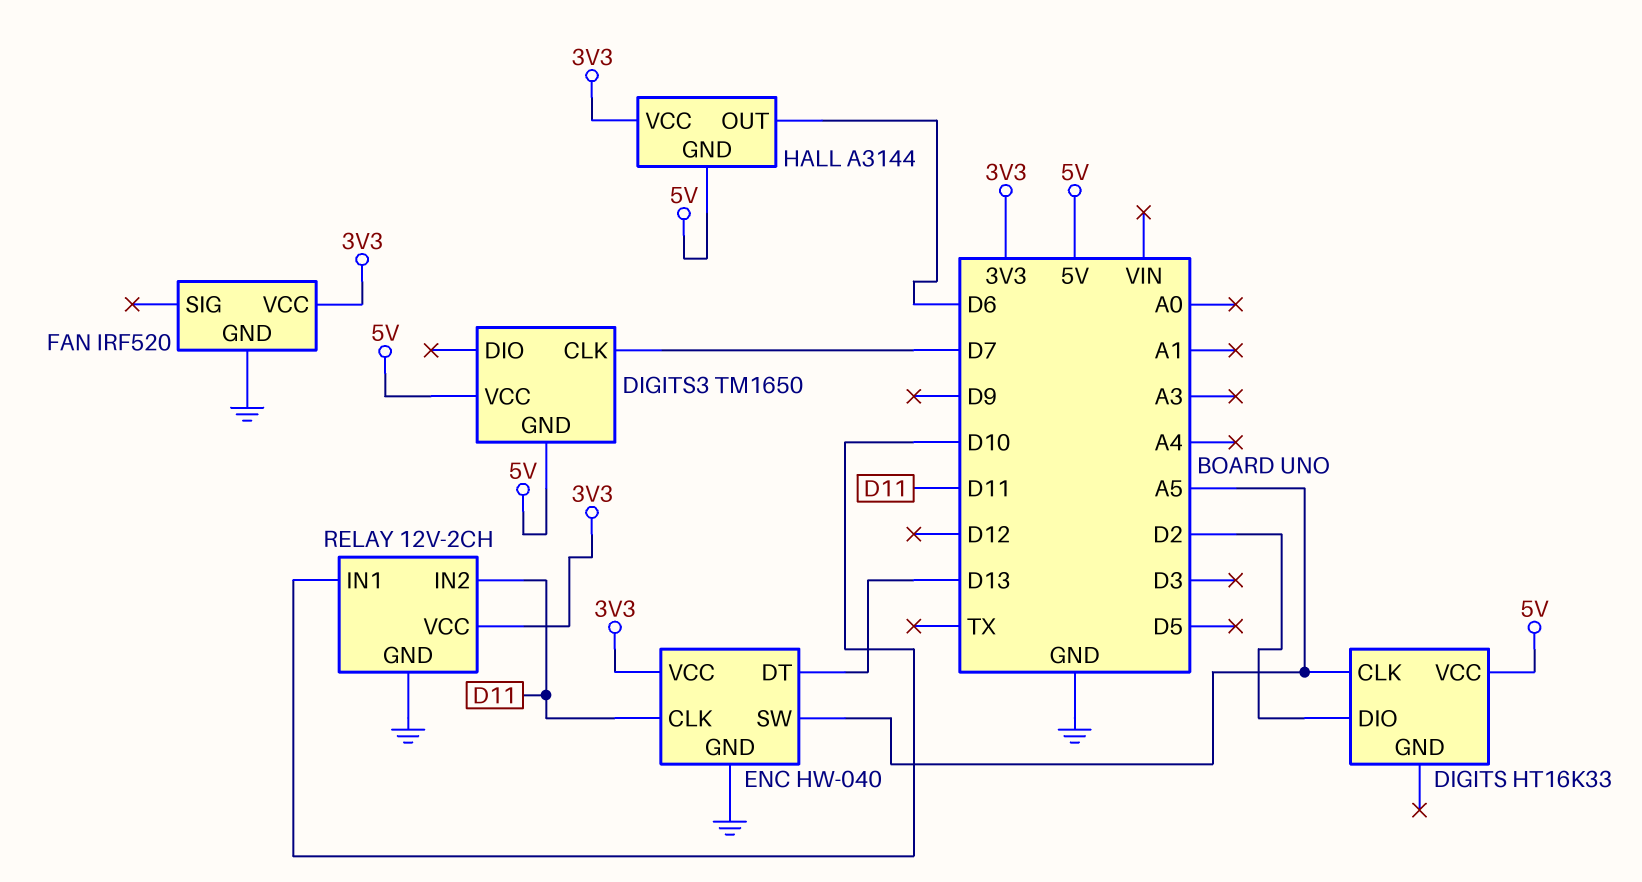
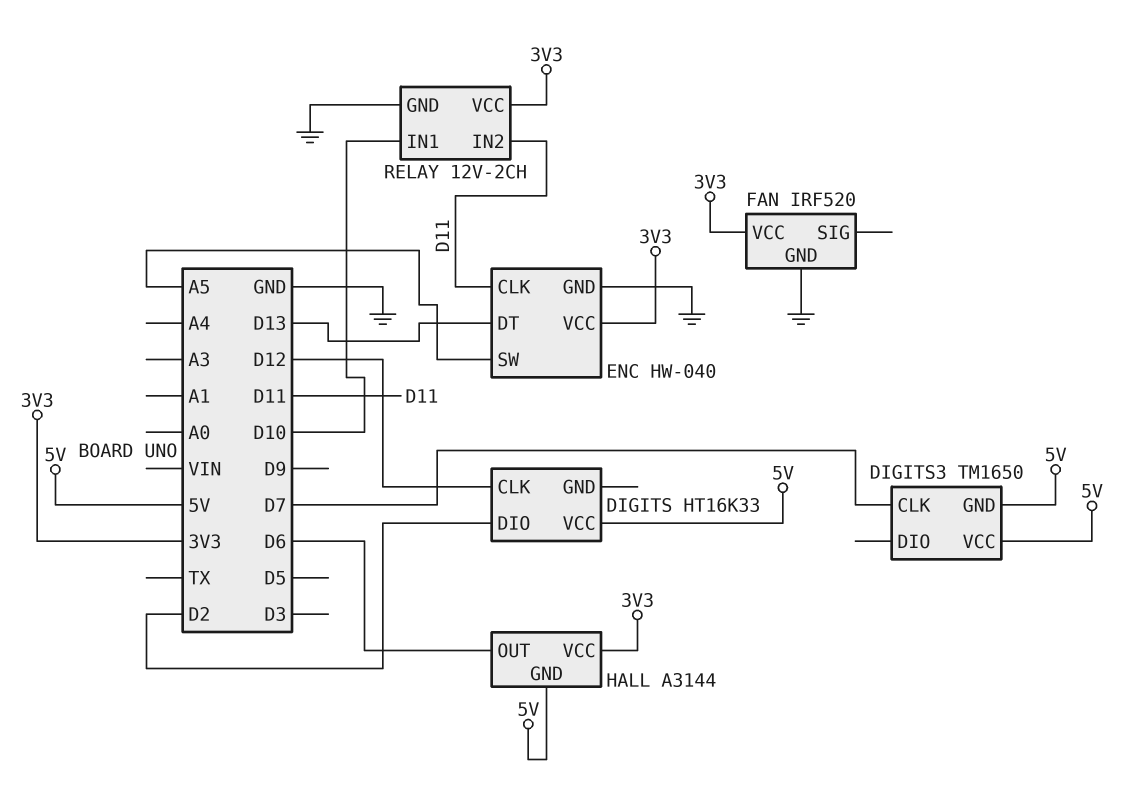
DIGITS pin CLK: A5 -> D12

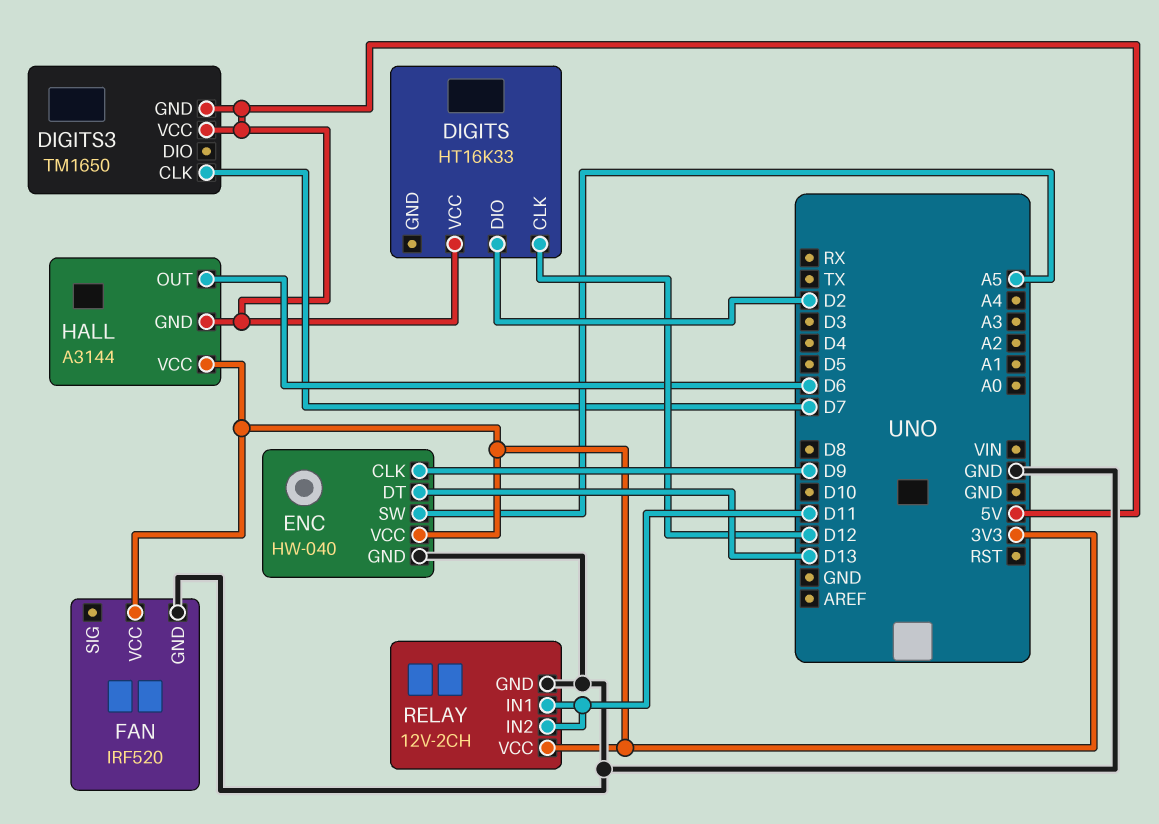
ENC pin CLK: D11 -> D9
RELAY pin IN1: D10 -> D11

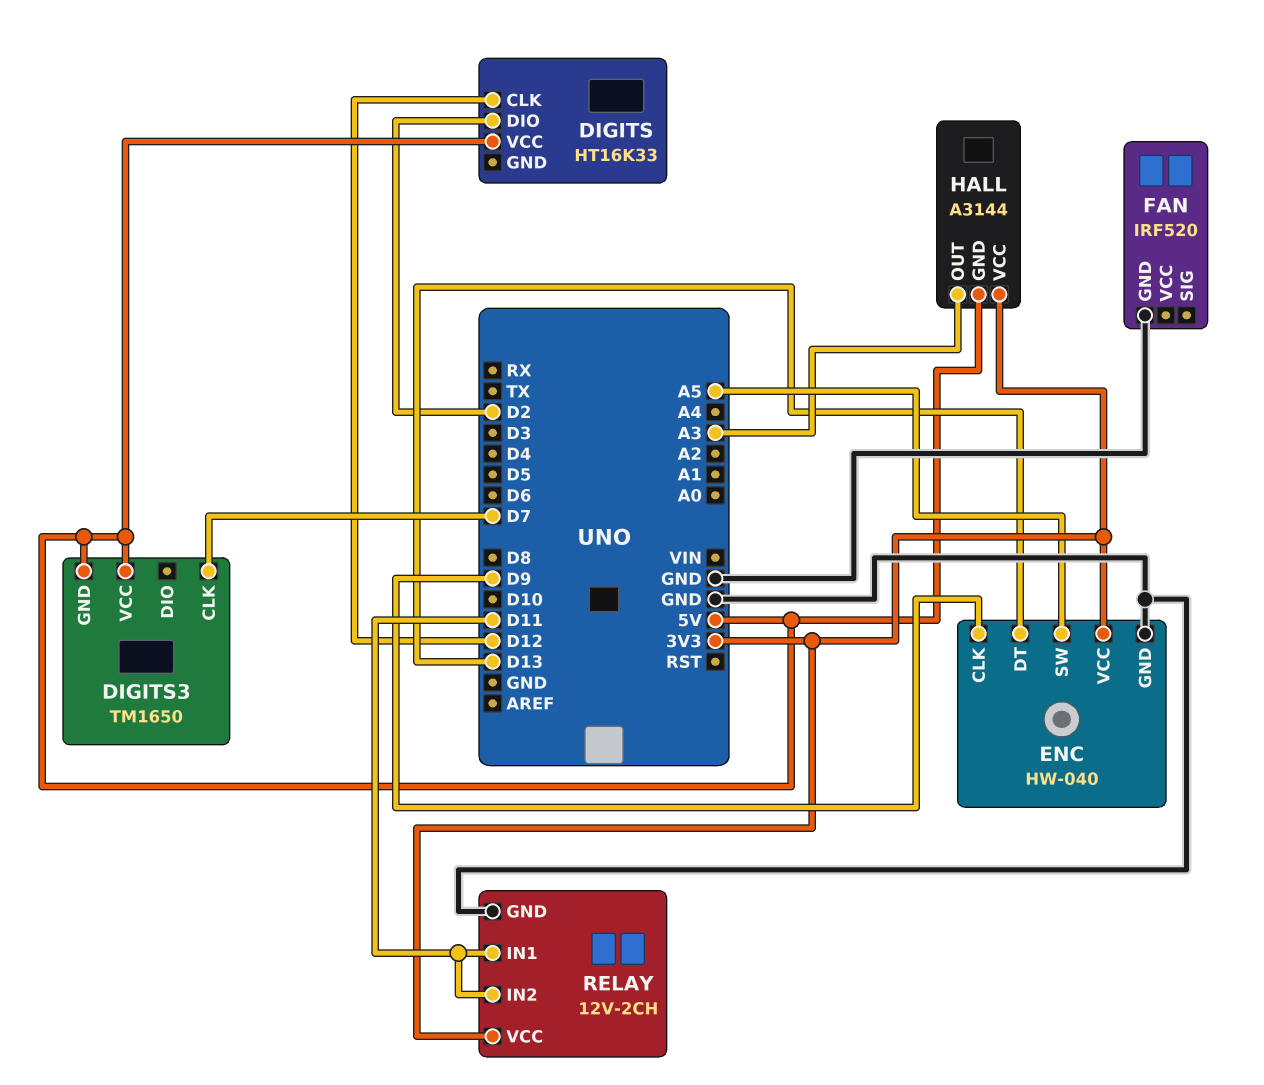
FAN pin VCC: 3V3 -> none
HALL pin OUT: D6 -> A3

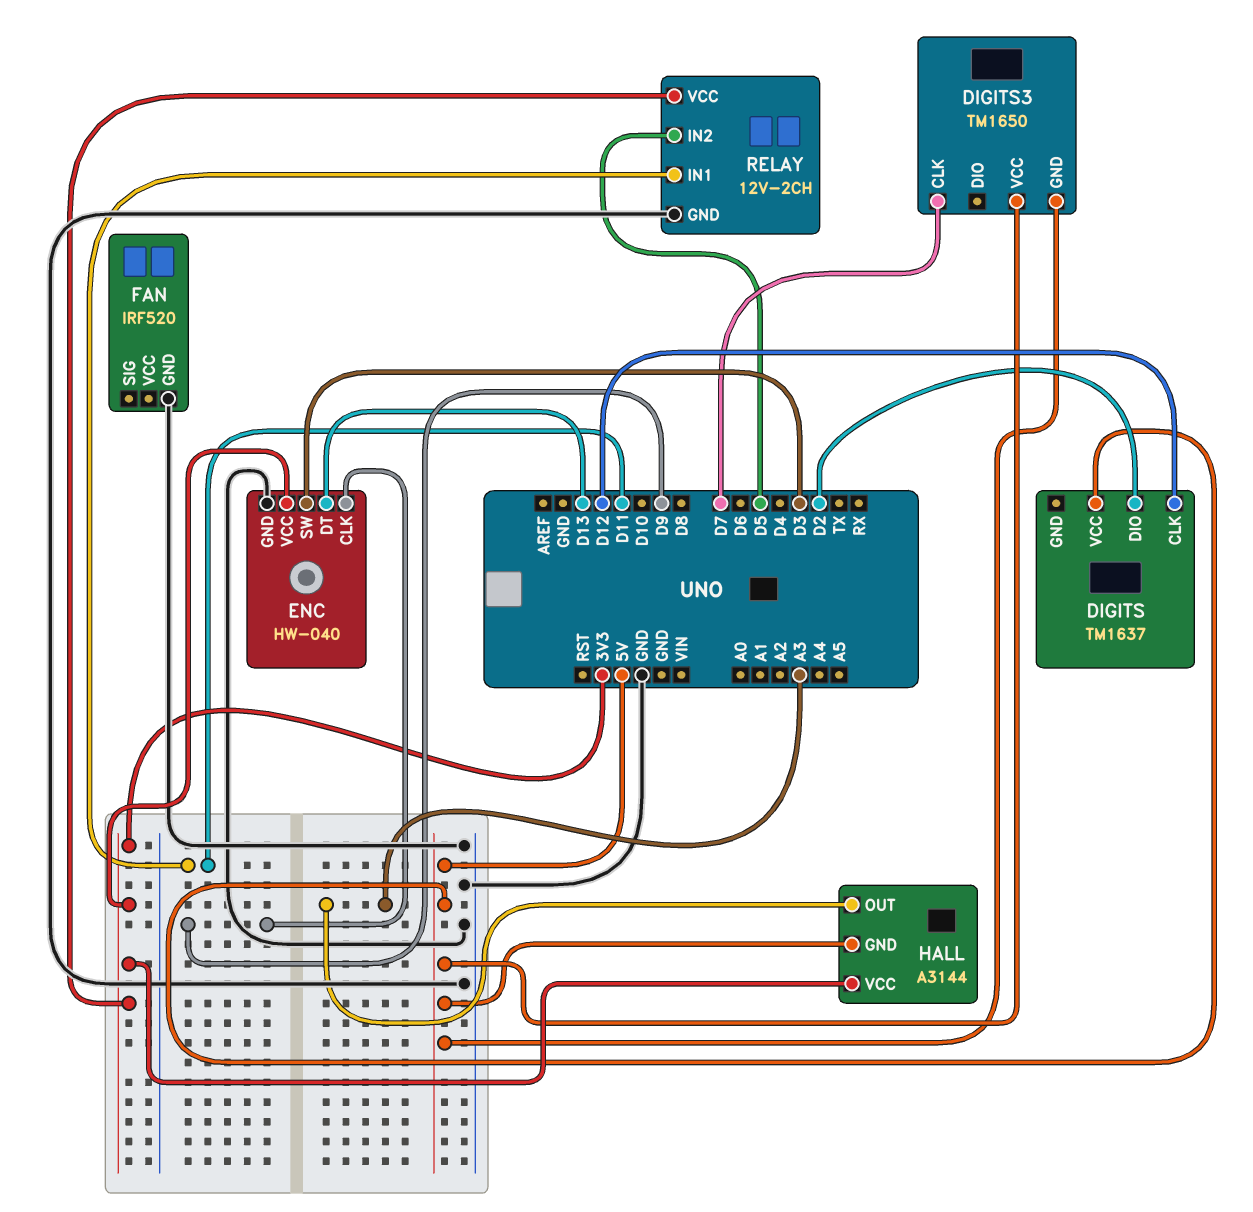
DIGITS: HT16K33 -> TM1637
ENC pin SW: A5 -> D3
RELAY pin IN2: D11 -> D5

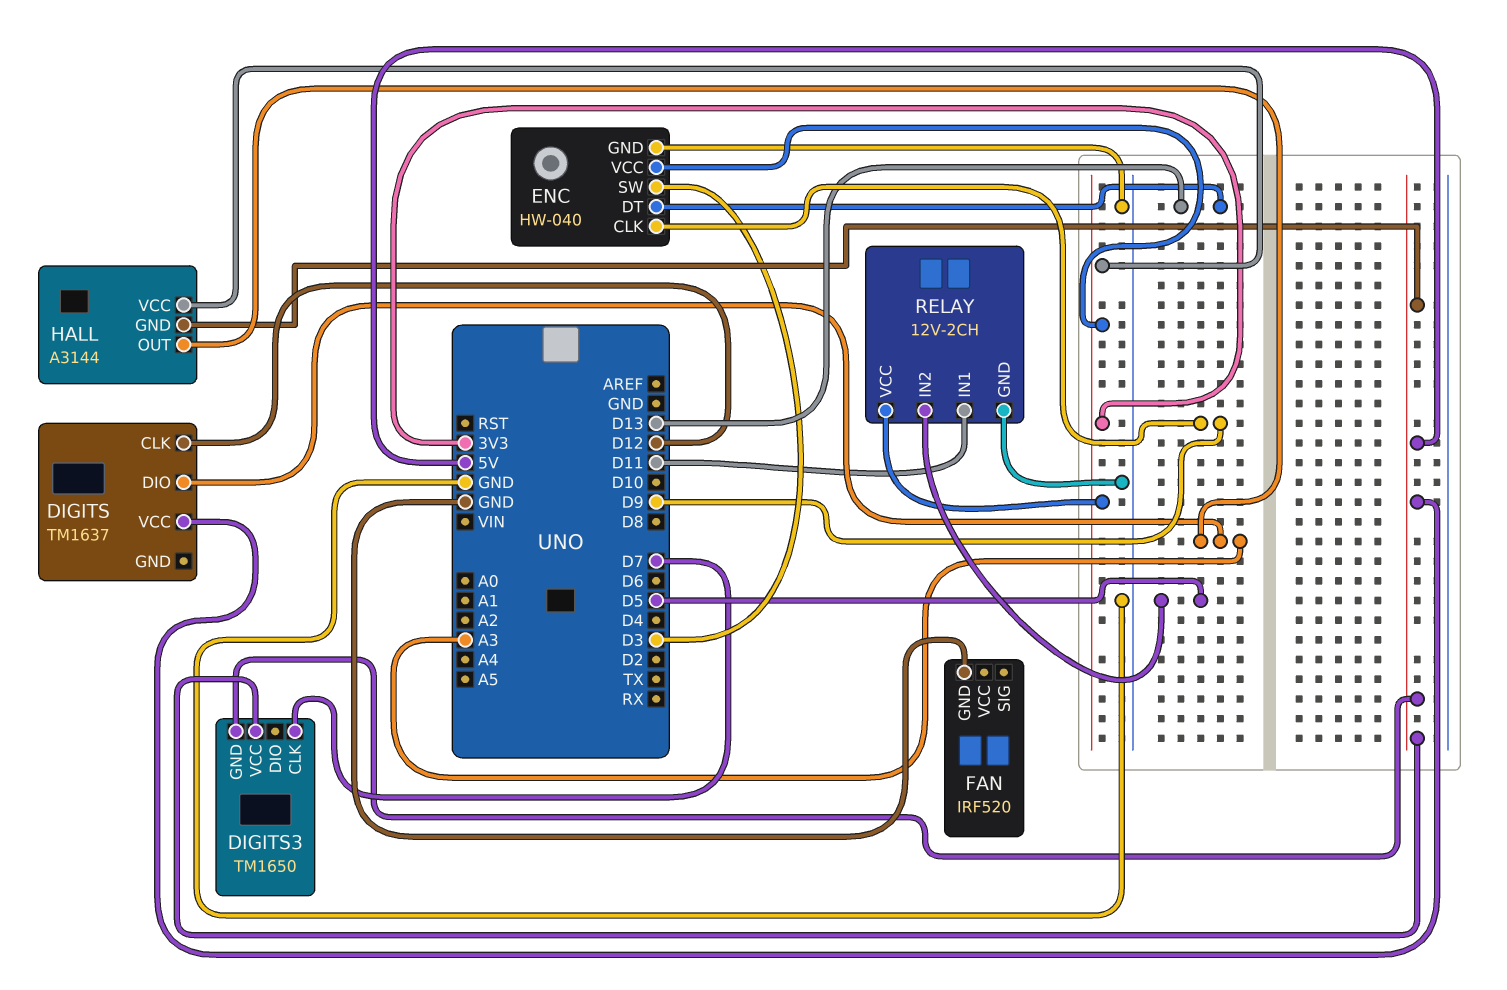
DIGITS pin DIO: D2 -> A3

